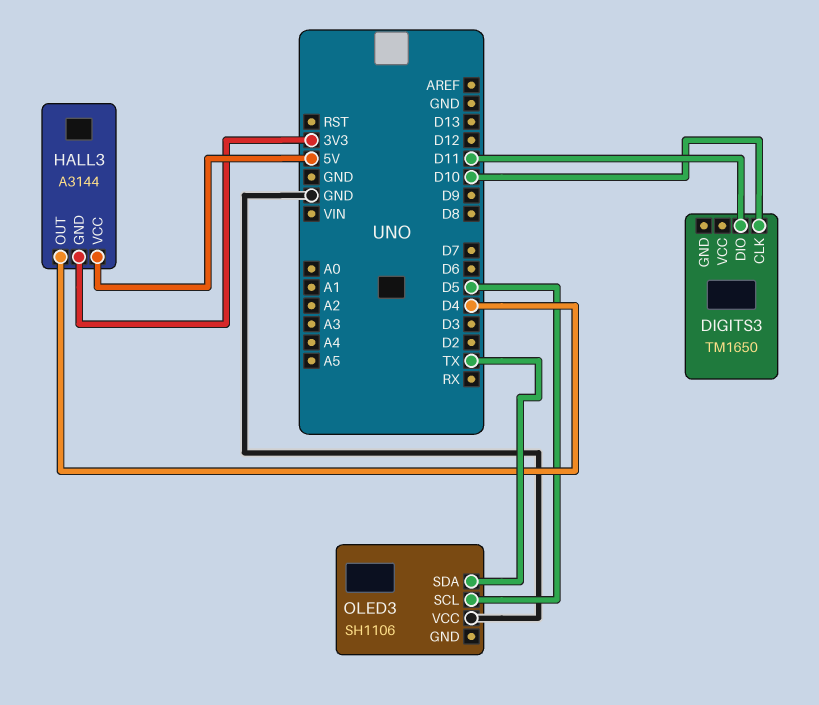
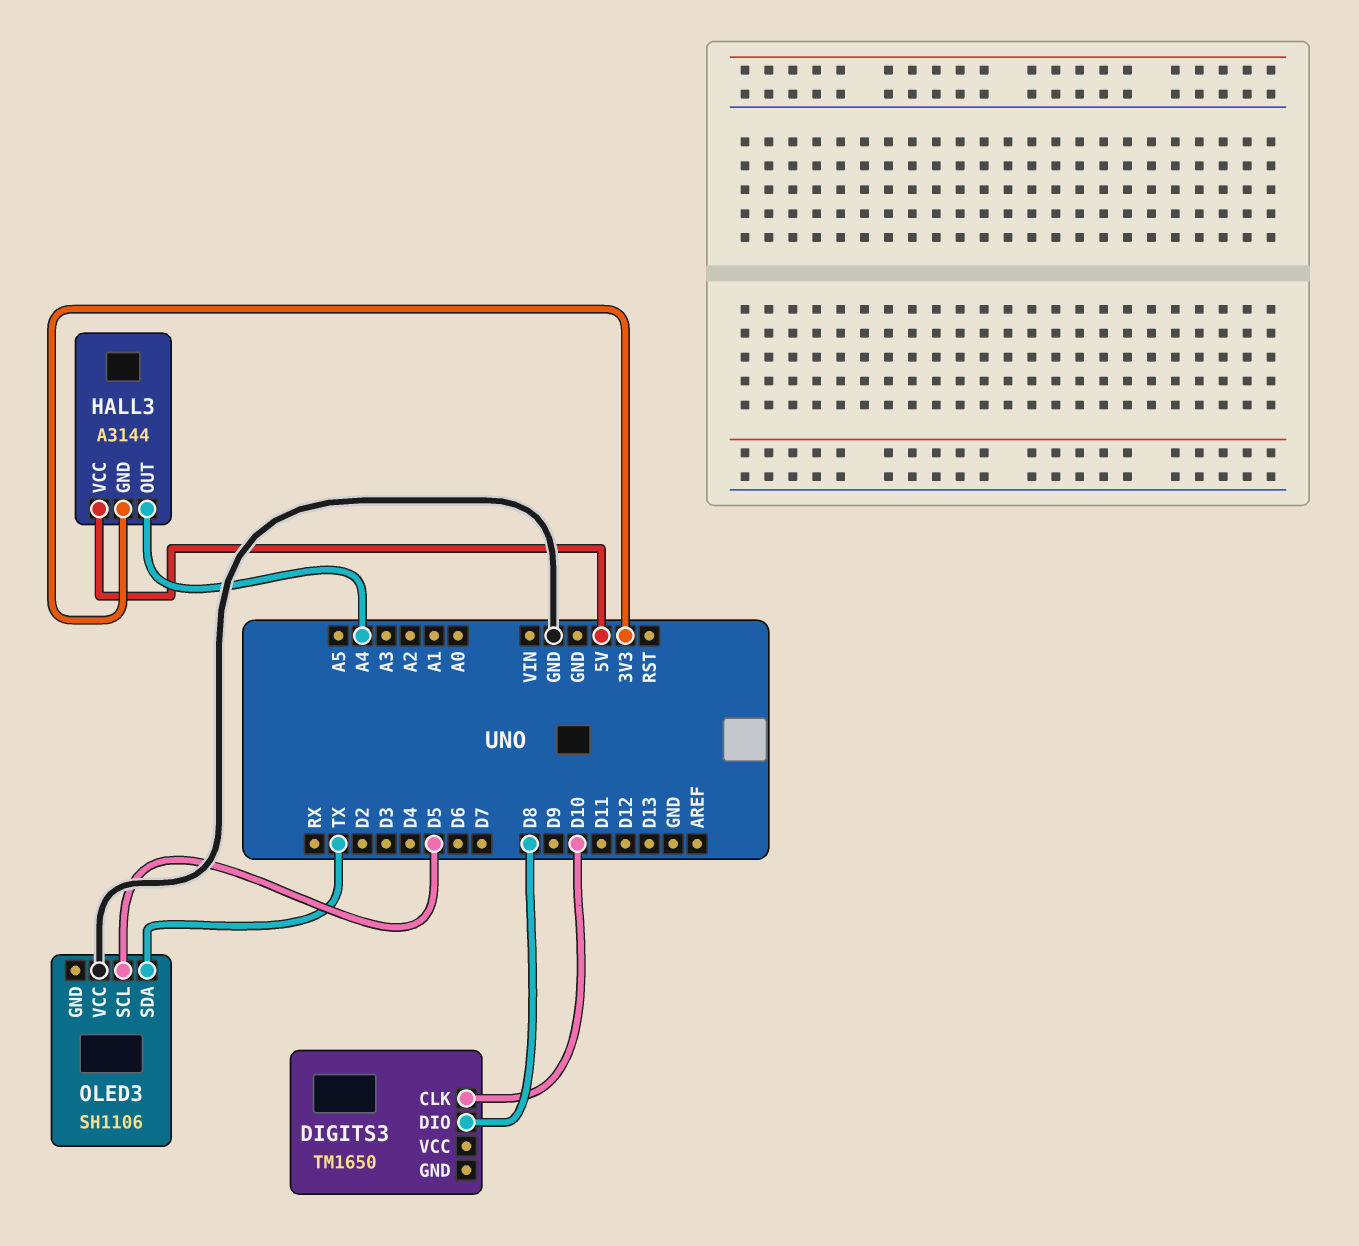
DIGITS3 pin DIO: D11 -> D8
HALL3 pin OUT: D4 -> A4

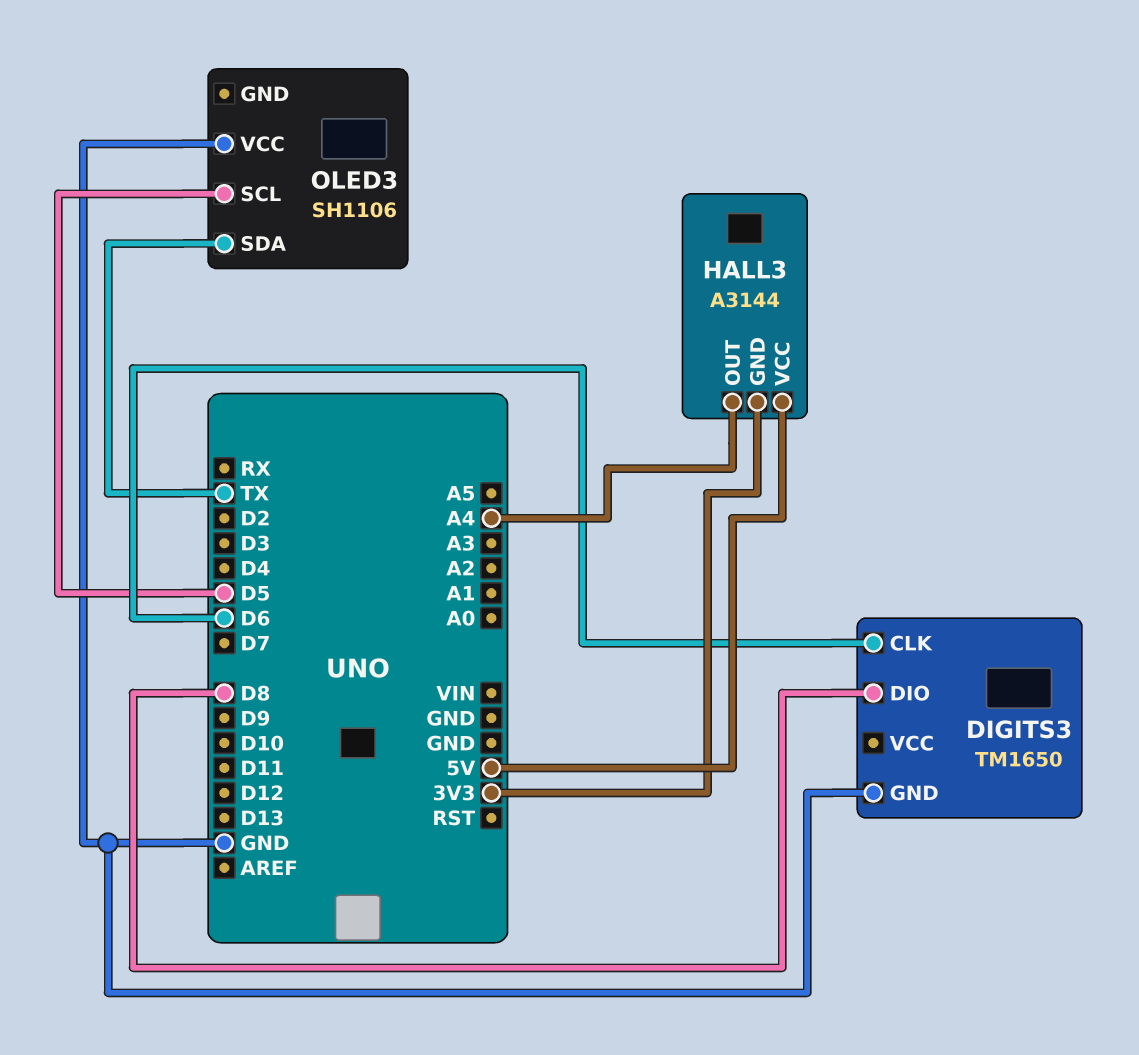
DIGITS3 pin CLK: D10 -> D6
DIGITS3 pin GND: none -> GND

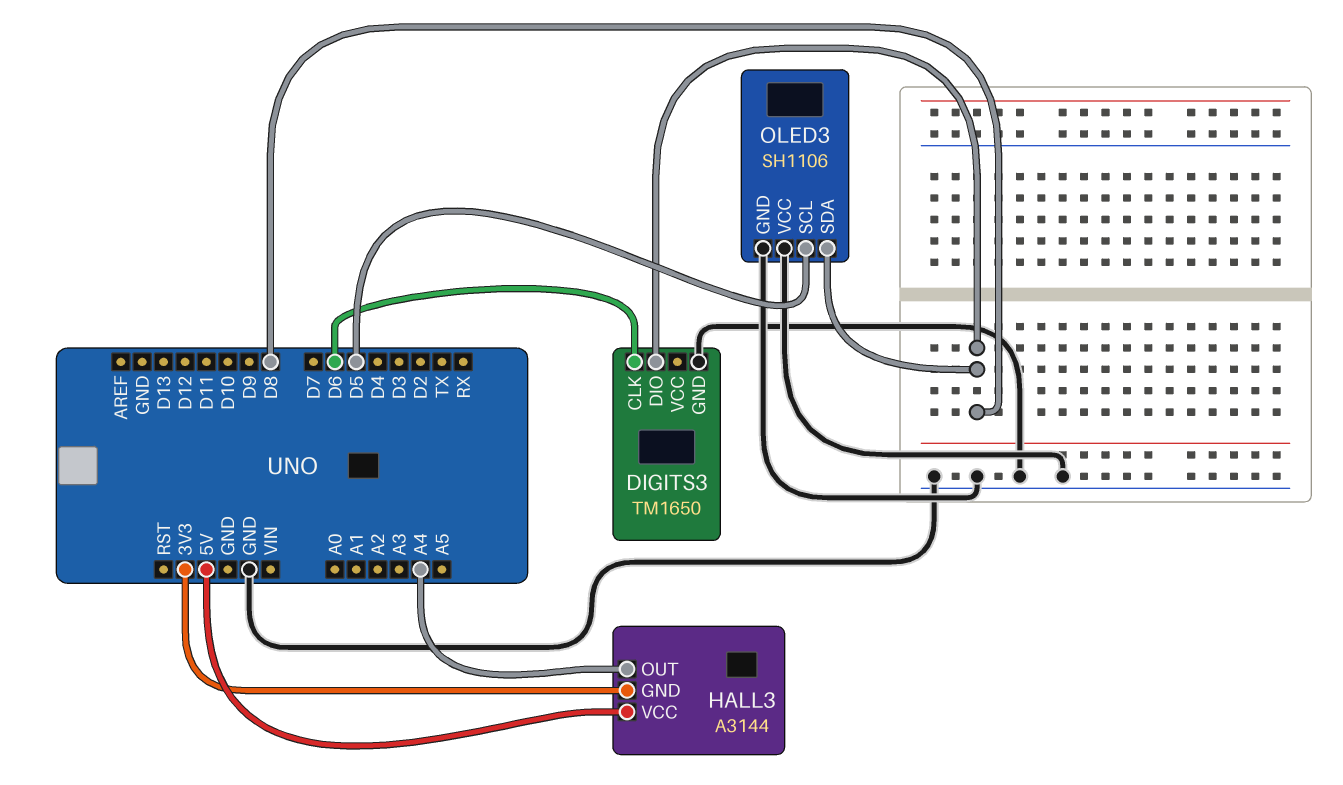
OLED3 pin GND: none -> GND
OLED3 pin SDA: TX -> D8

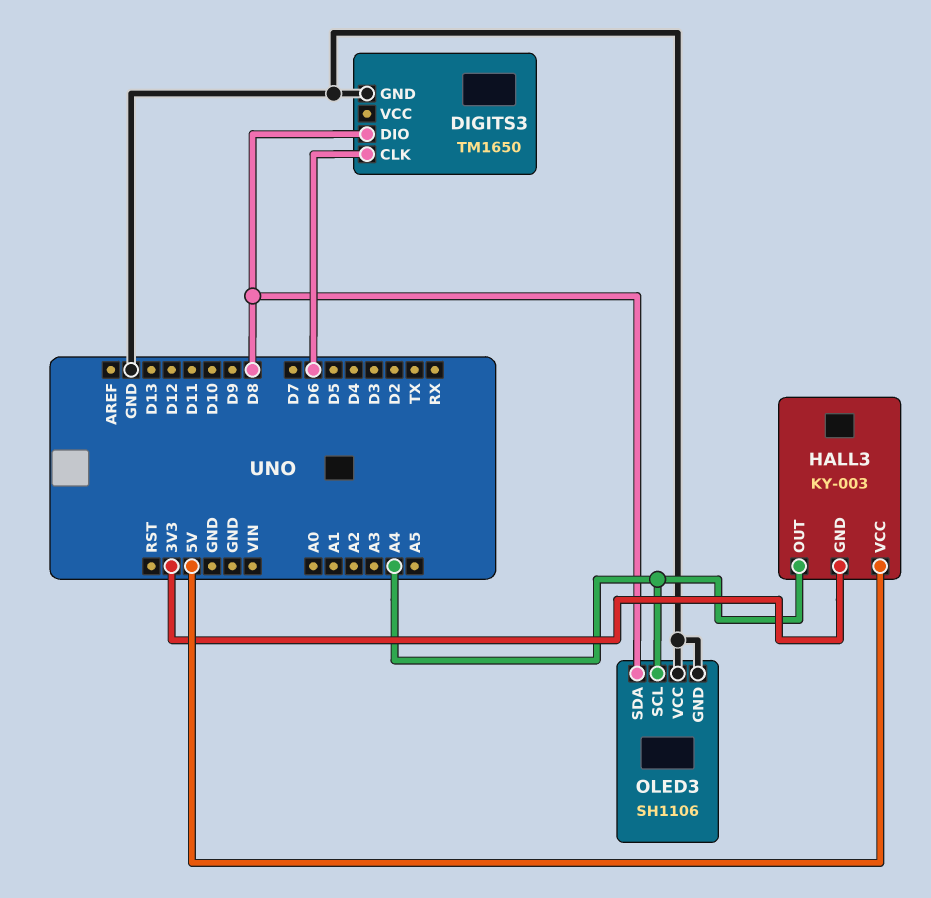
HALL3: A3144 -> KY-003
OLED3 pin SCL: D5 -> A4

